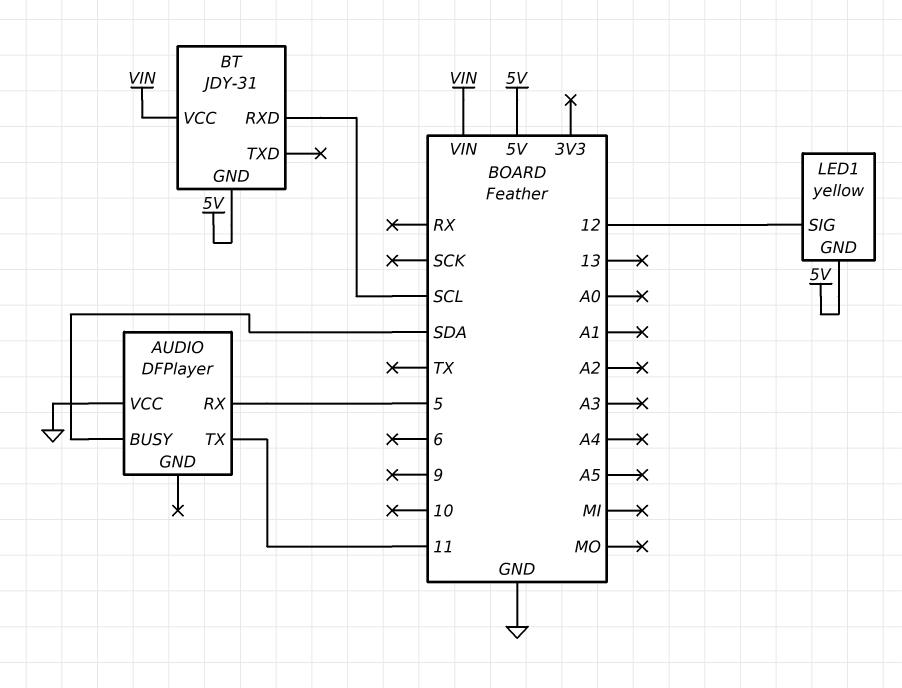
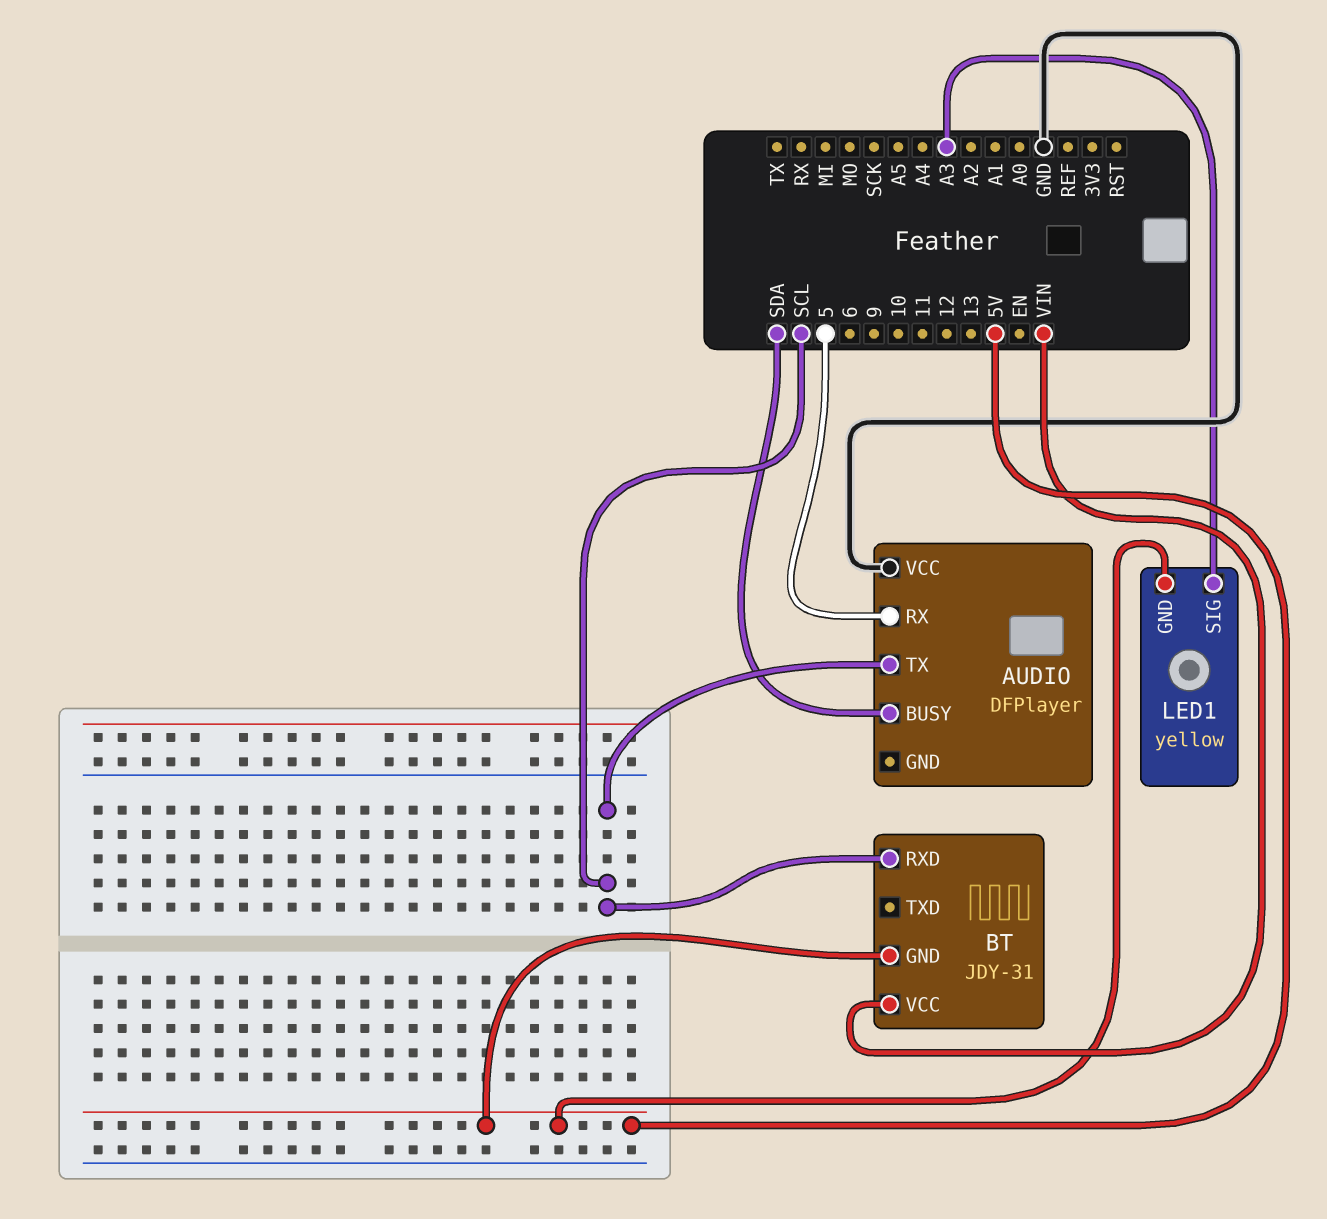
AUDIO pin TX: 11 -> SCL
LED1 pin SIG: 12 -> A3

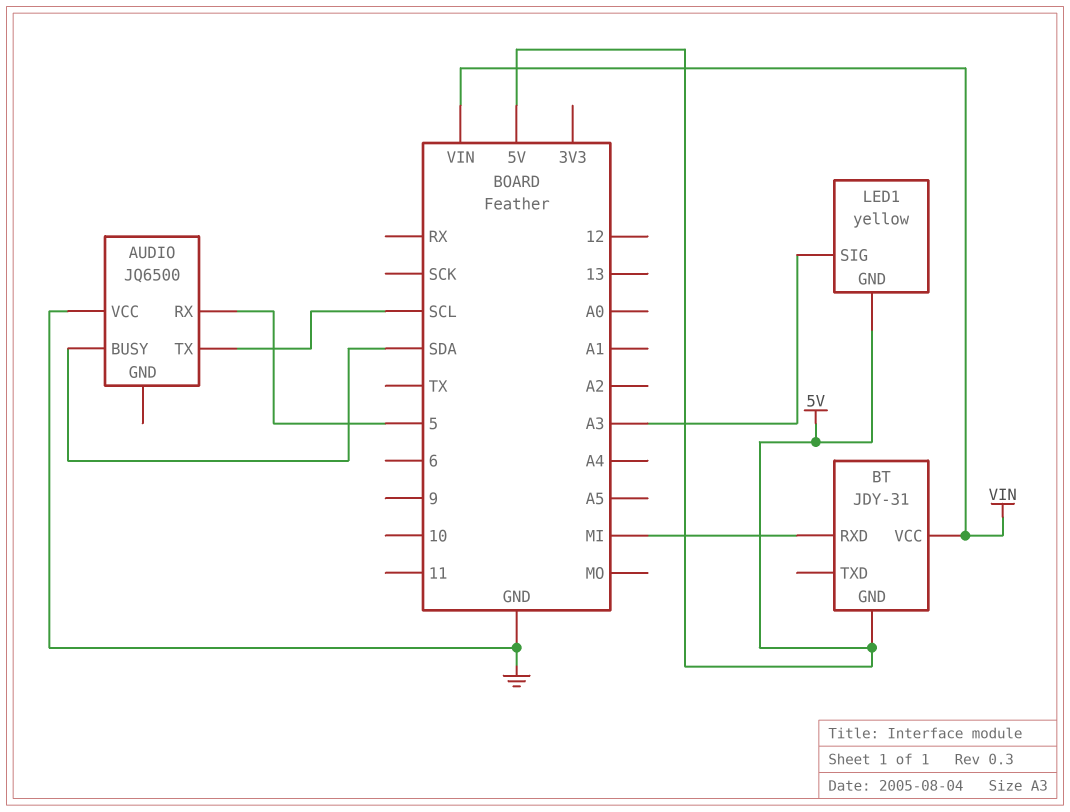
AUDIO: DFPlayer -> JQ6500
BT pin RXD: SCL -> MI

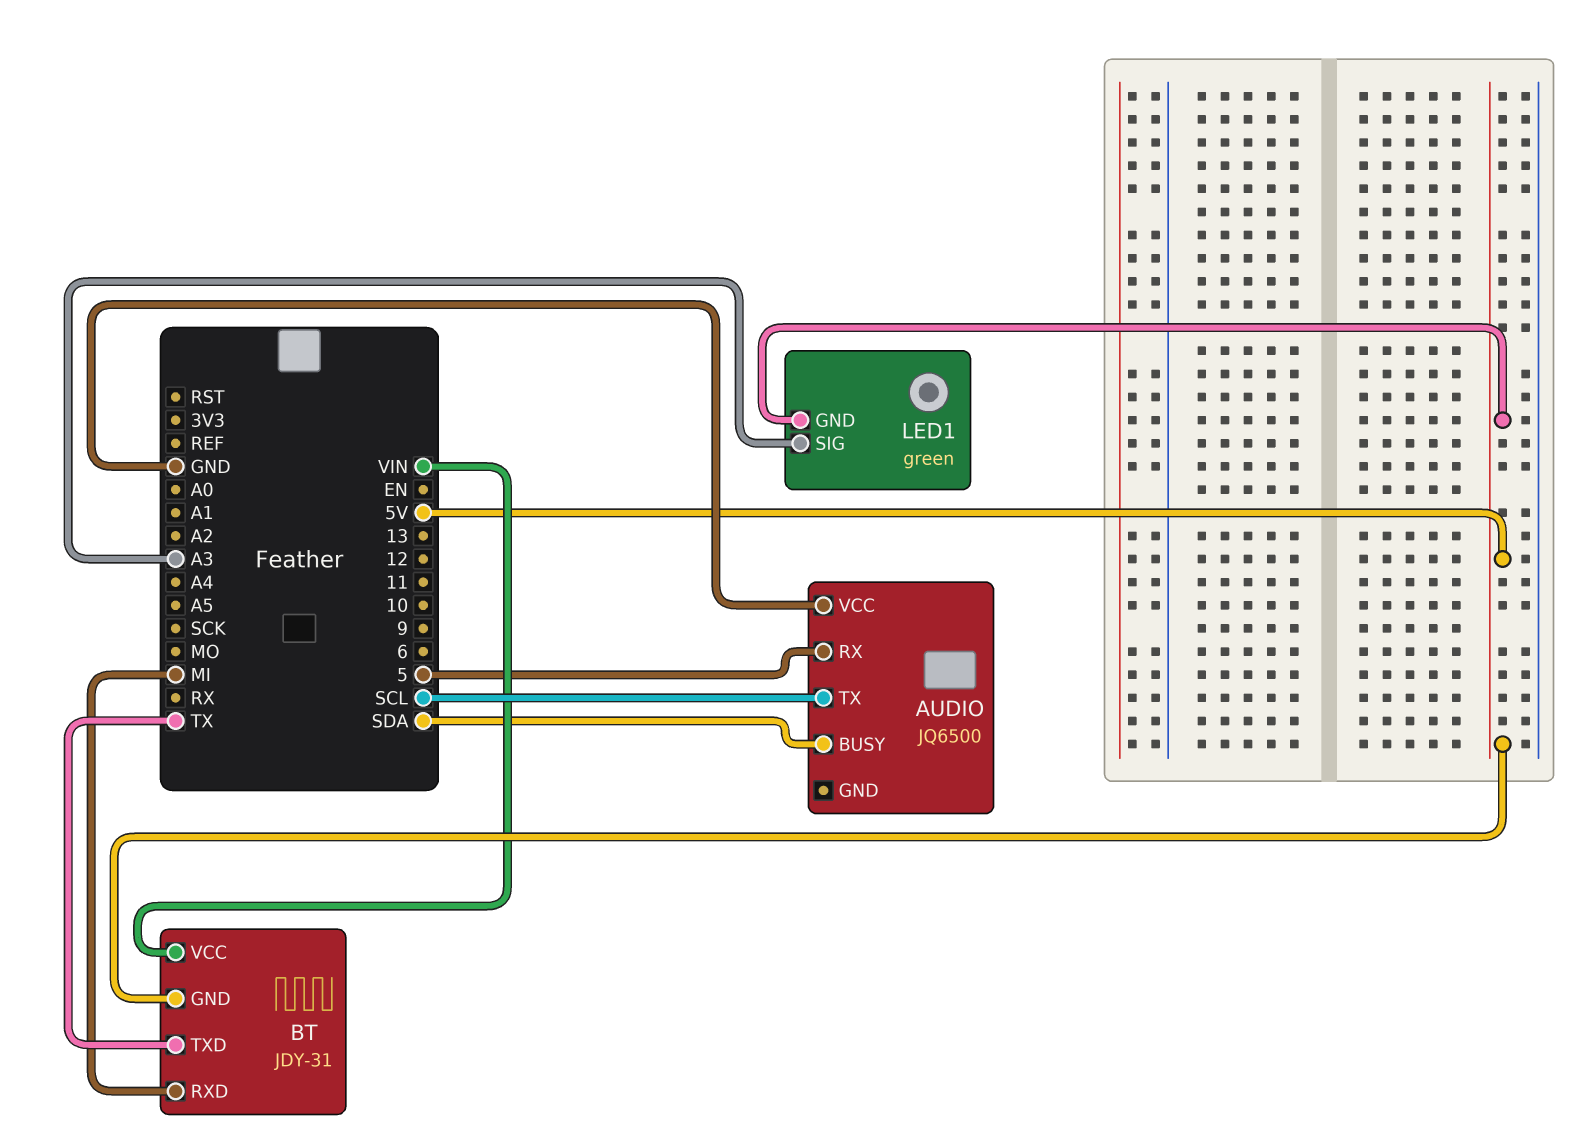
BT pin TXD: none -> TX
LED1: yellow -> green

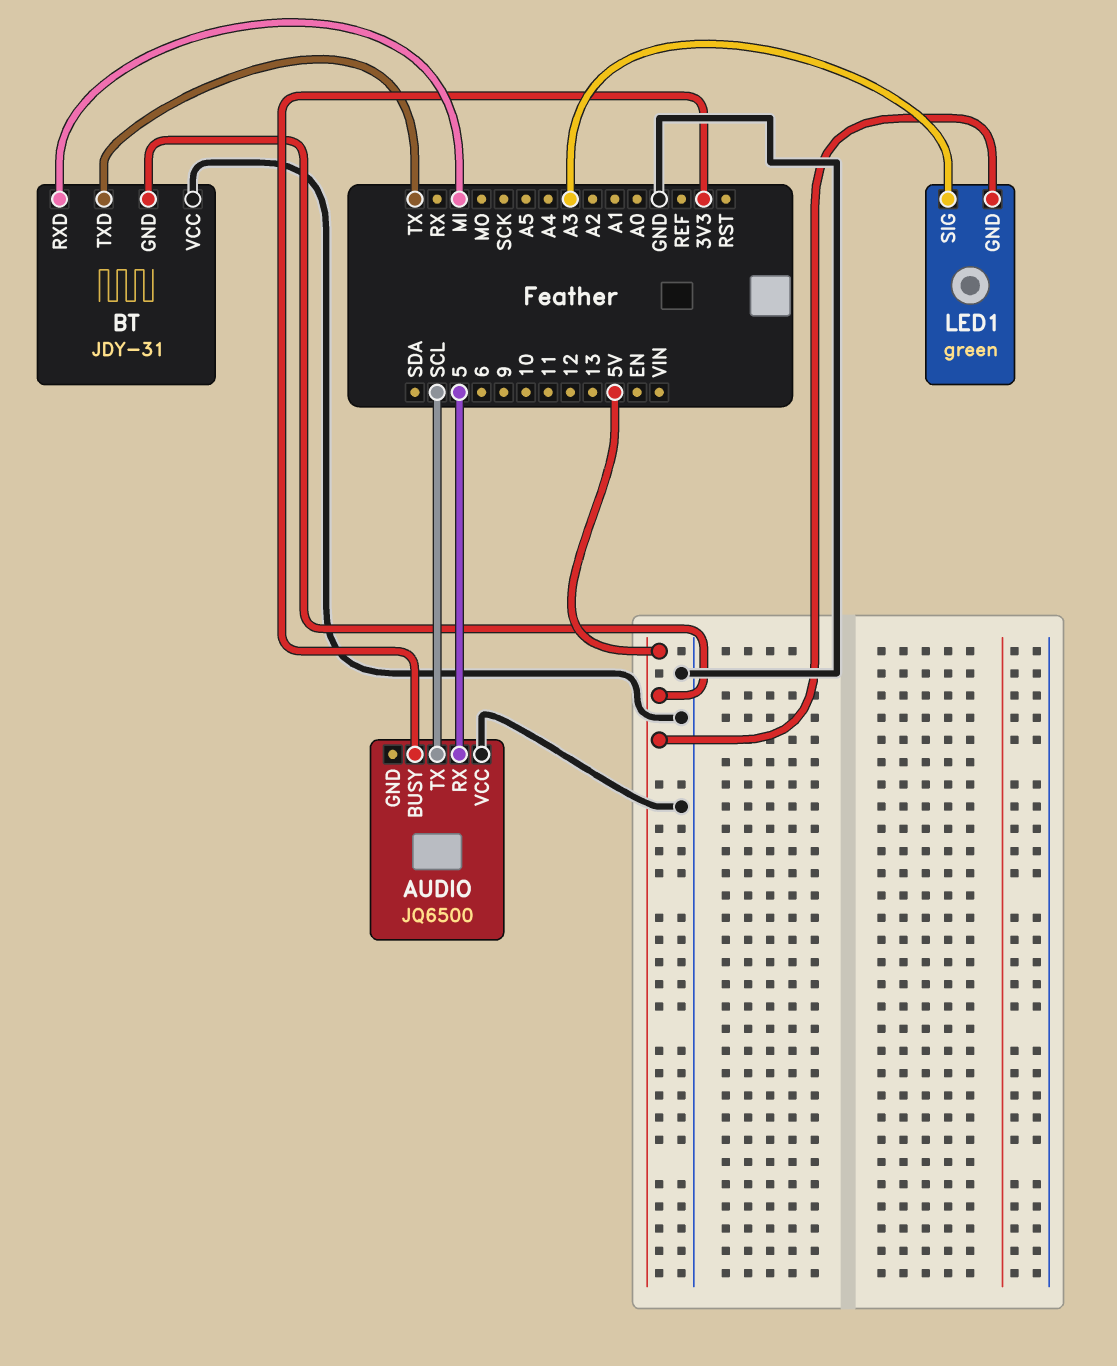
AUDIO pin BUSY: SDA -> 3V3
BT pin VCC: VIN -> GND

